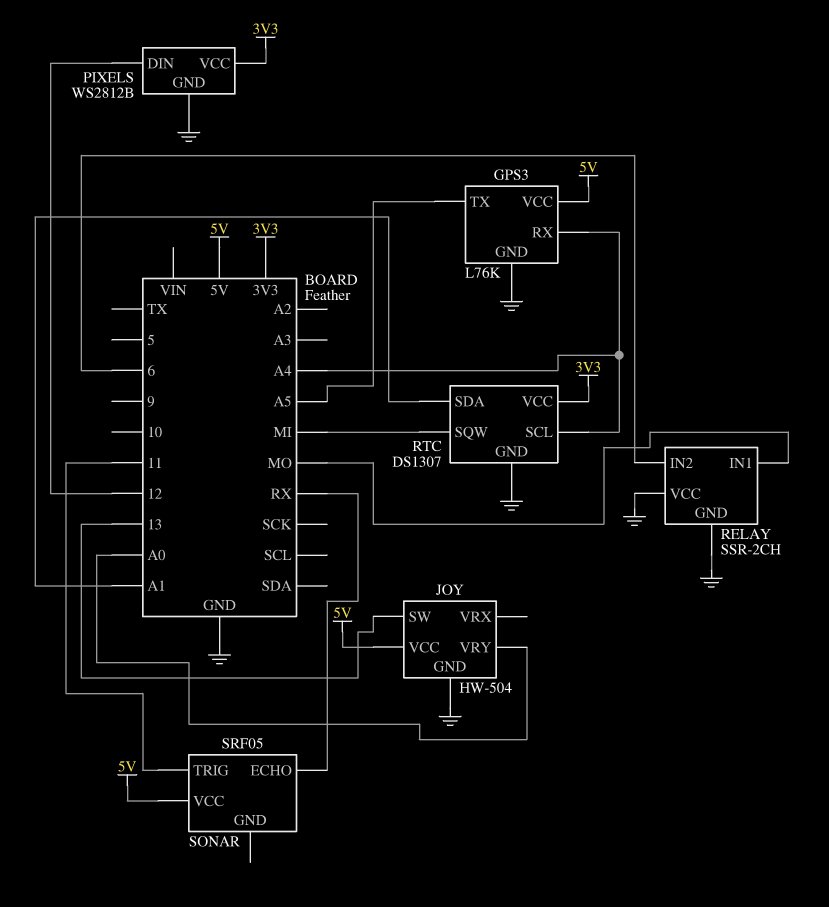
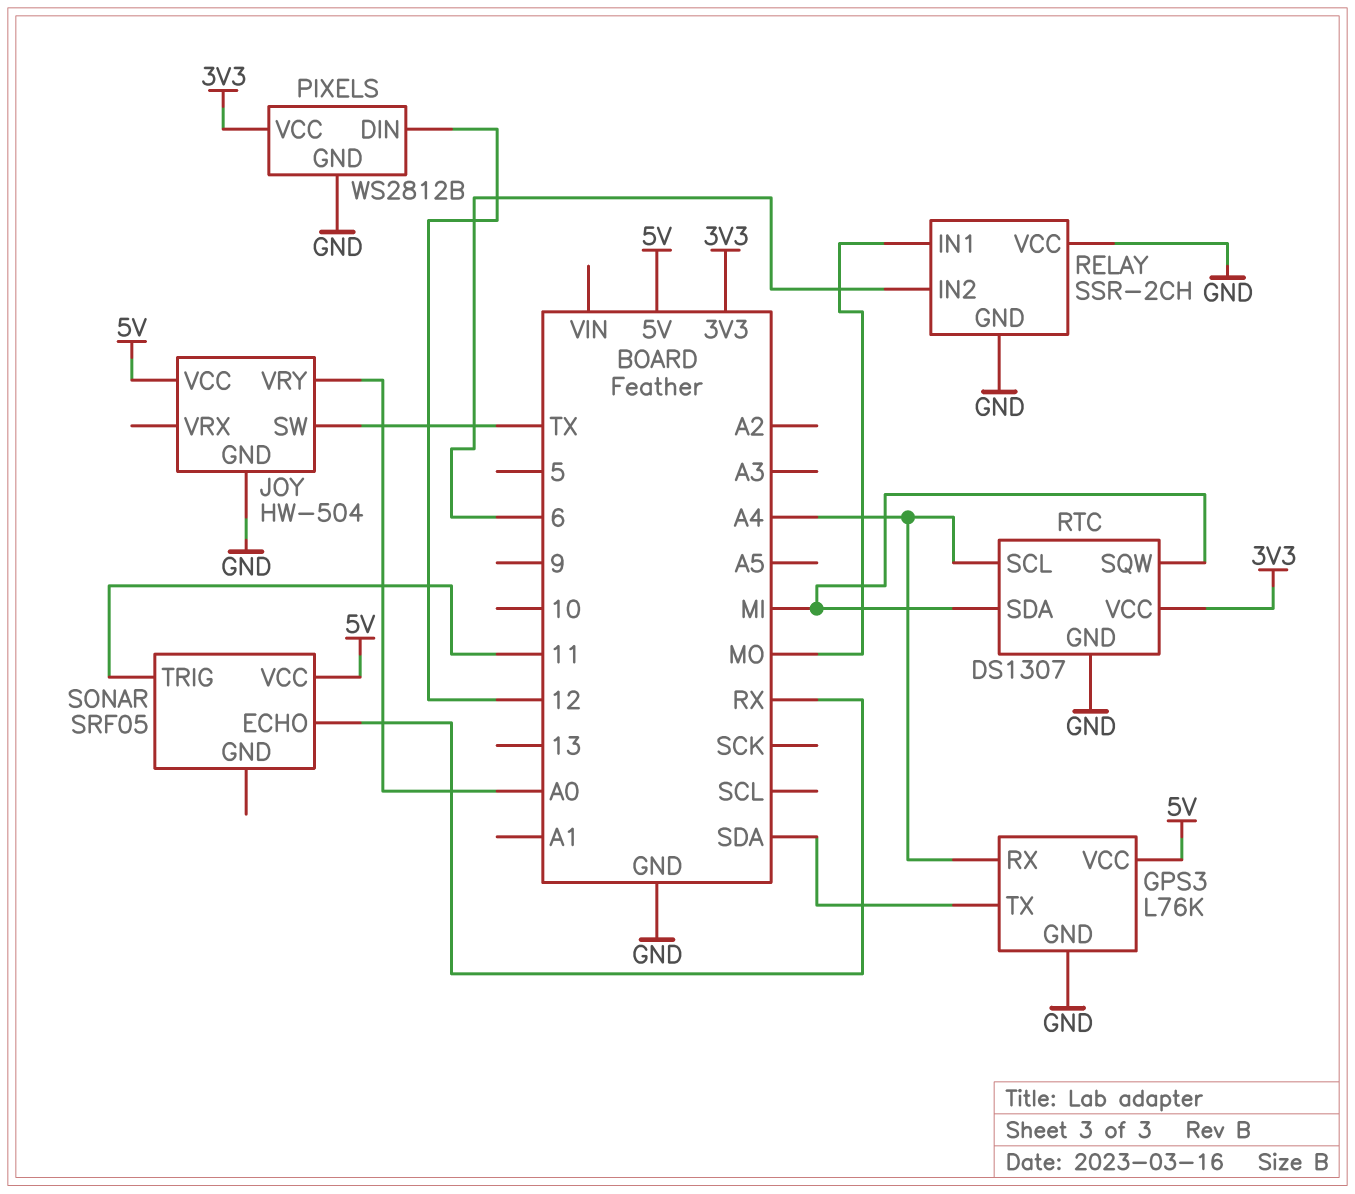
GPS3 pin TX: A5 -> SDA
JOY pin SW: 13 -> TX
RTC pin SDA: A1 -> MI

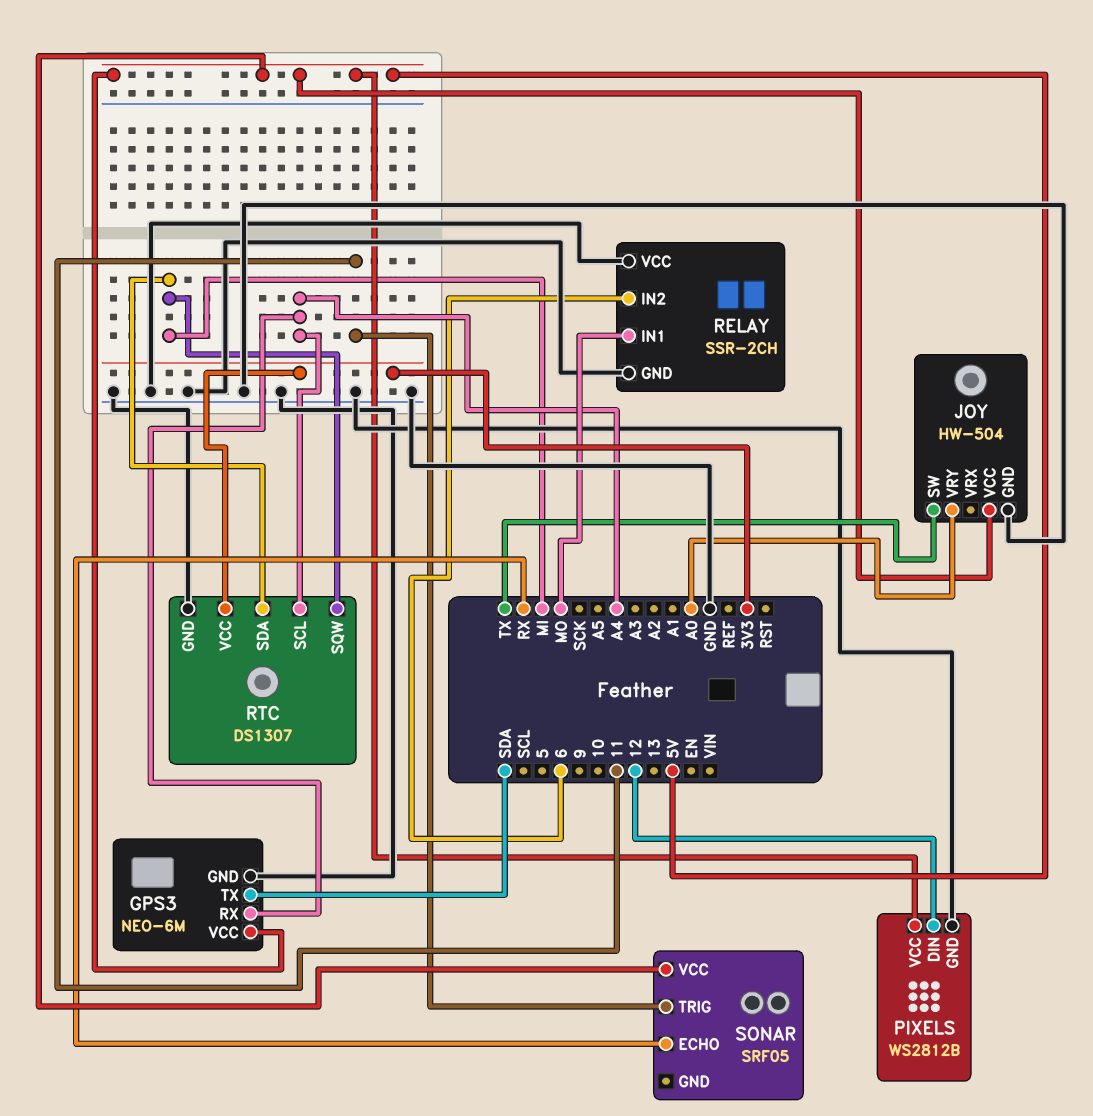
GPS3: L76K -> NEO-6M
PIXELS pin VCC: 3V3 -> 5V

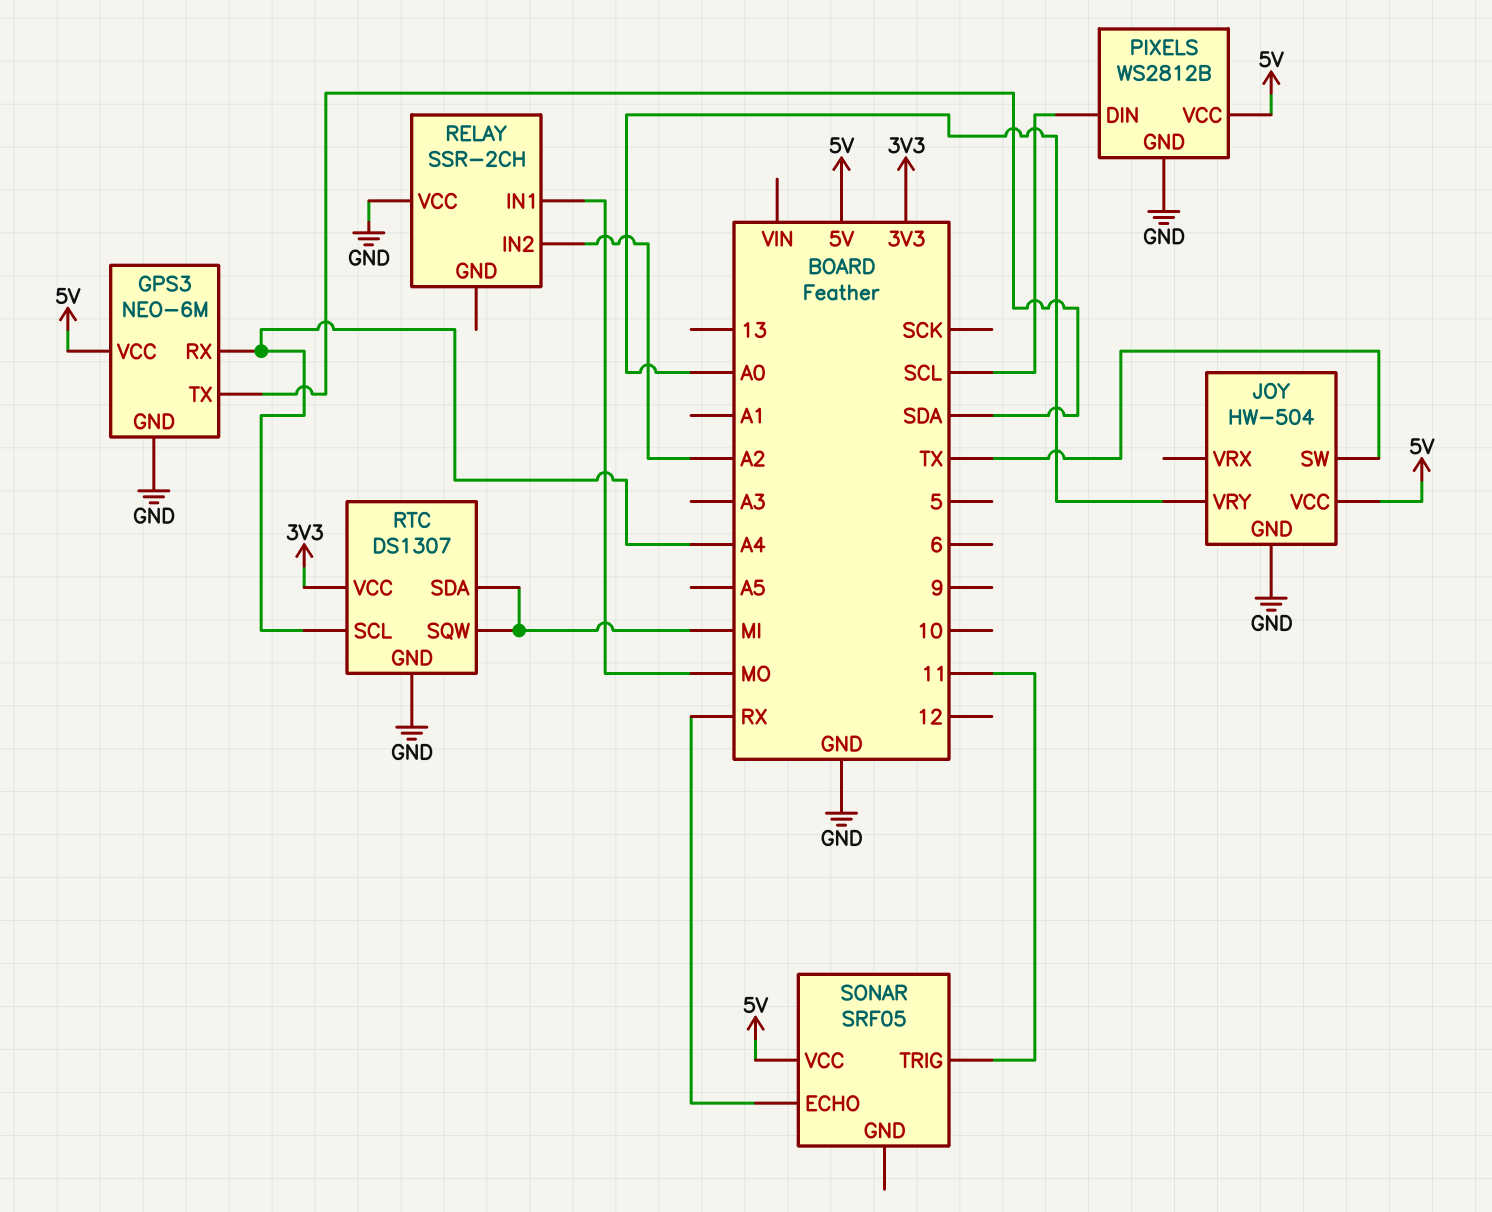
PIXELS pin DIN: 12 -> SCL
RELAY pin GND: GND -> none
RELAY pin IN2: 6 -> A2

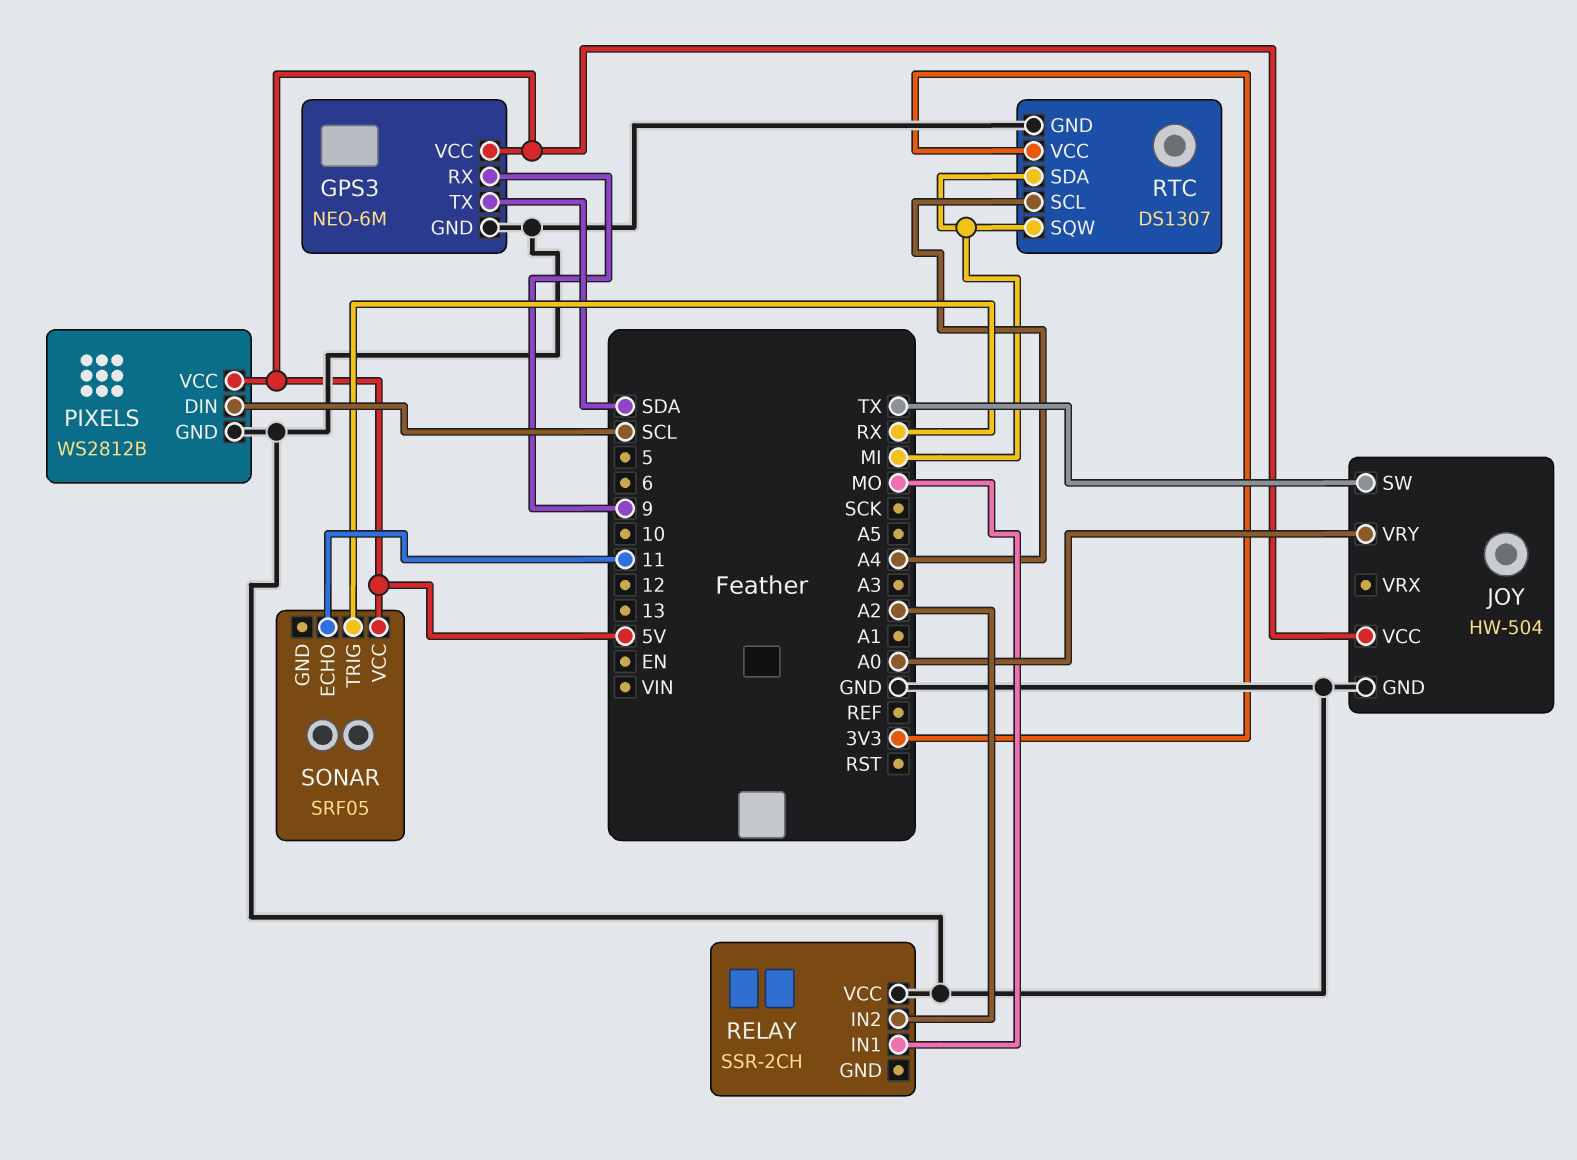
GPS3 pin RX: A4 -> 9
SONAR pin ECHO: RX -> 11
SONAR pin TRIG: 11 -> RX

